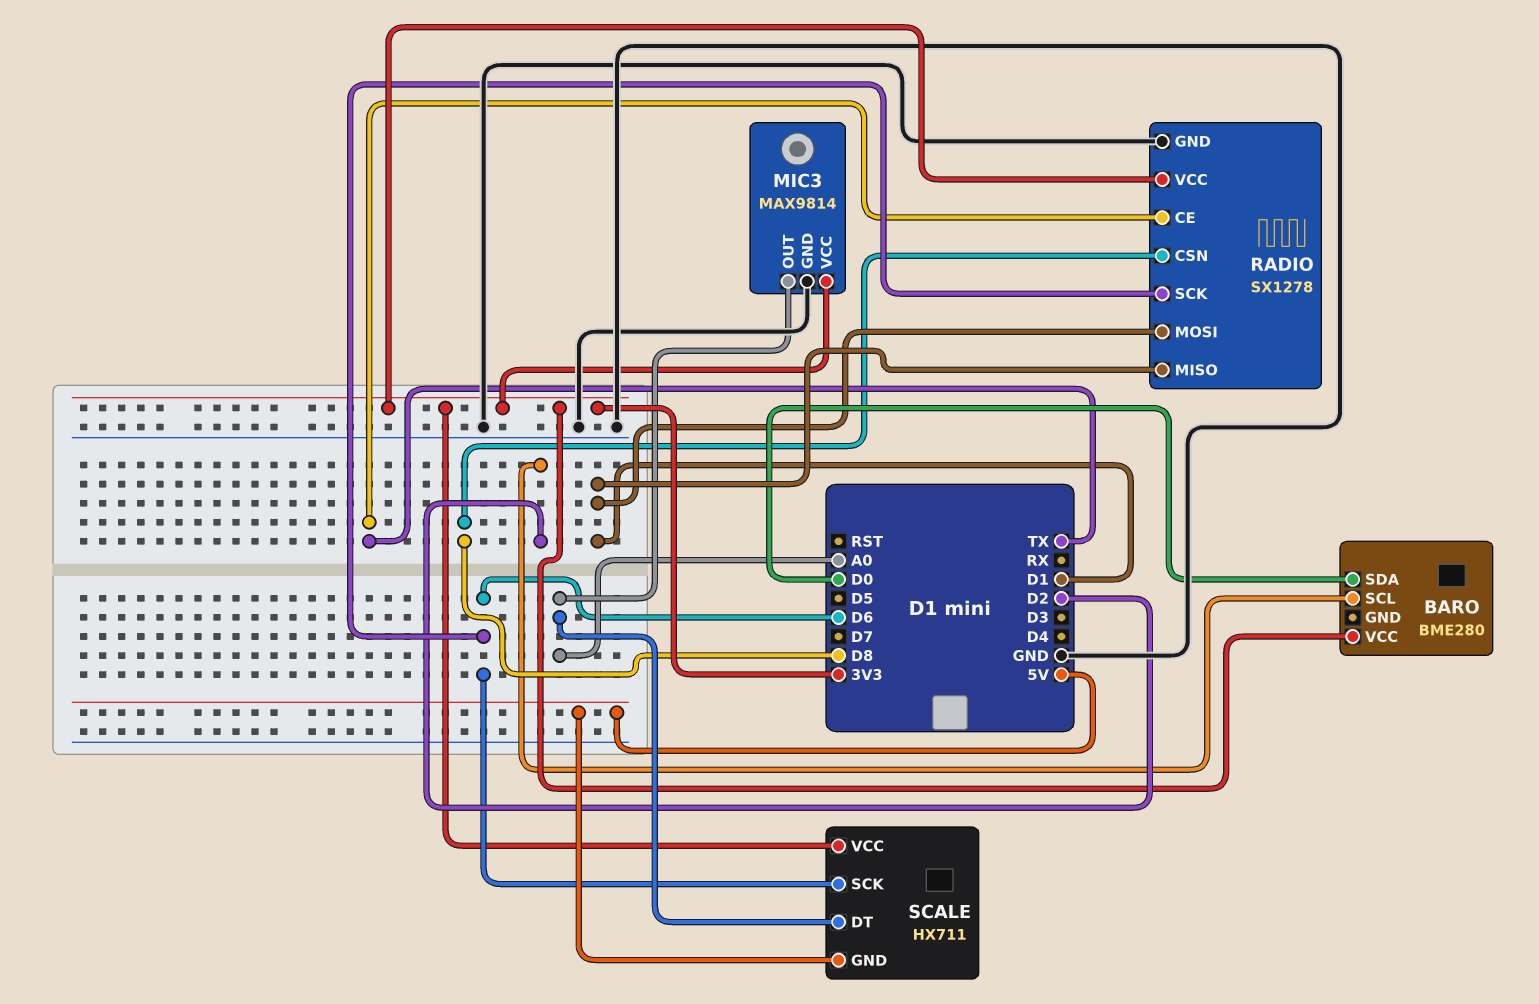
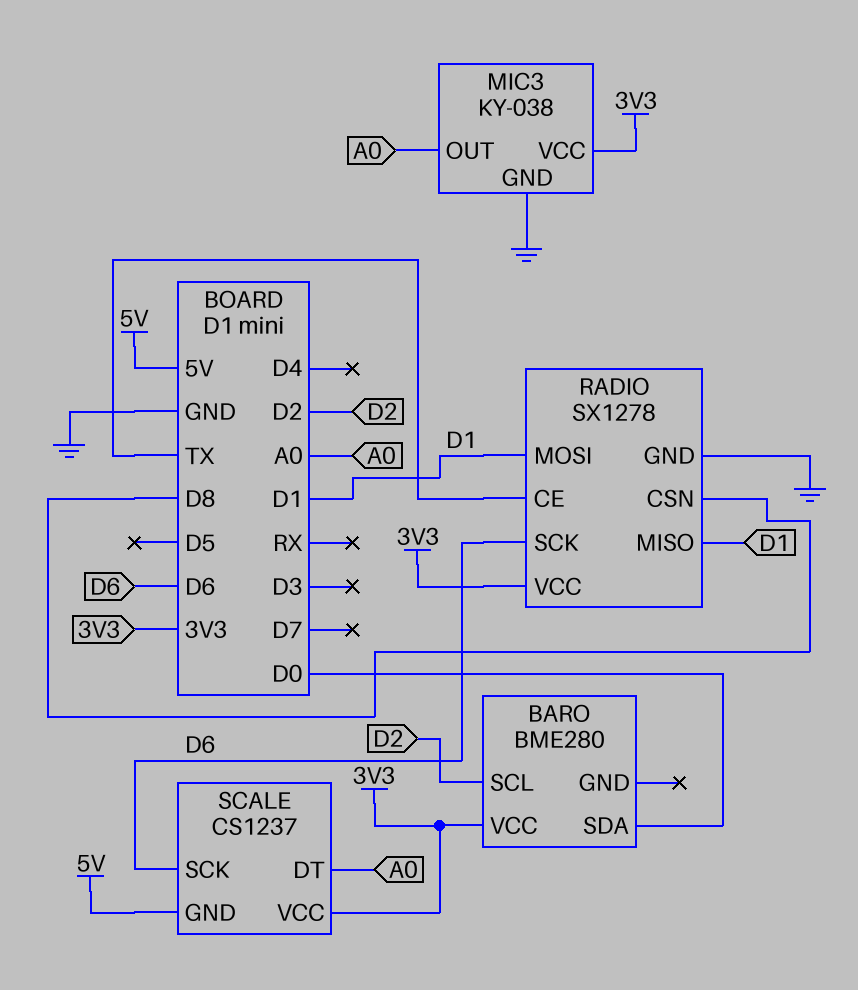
MIC3: MAX9814 -> KY-038
SCALE: HX711 -> CS1237

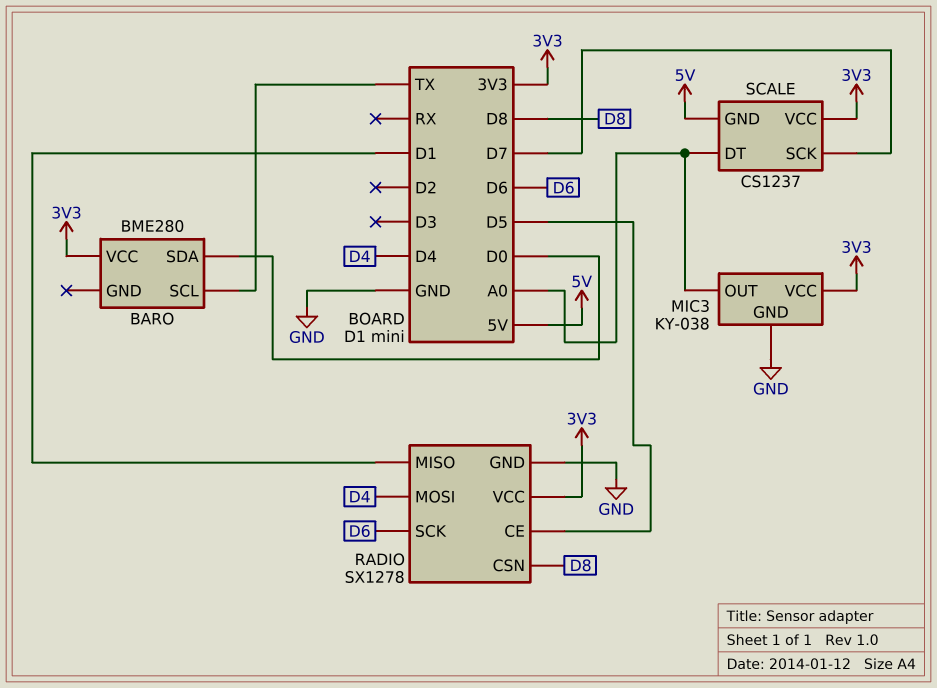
BARO pin SCL: D2 -> TX
RADIO pin CE: TX -> D5
RADIO pin MOSI: D1 -> D4
SCALE pin SCK: D6 -> D7

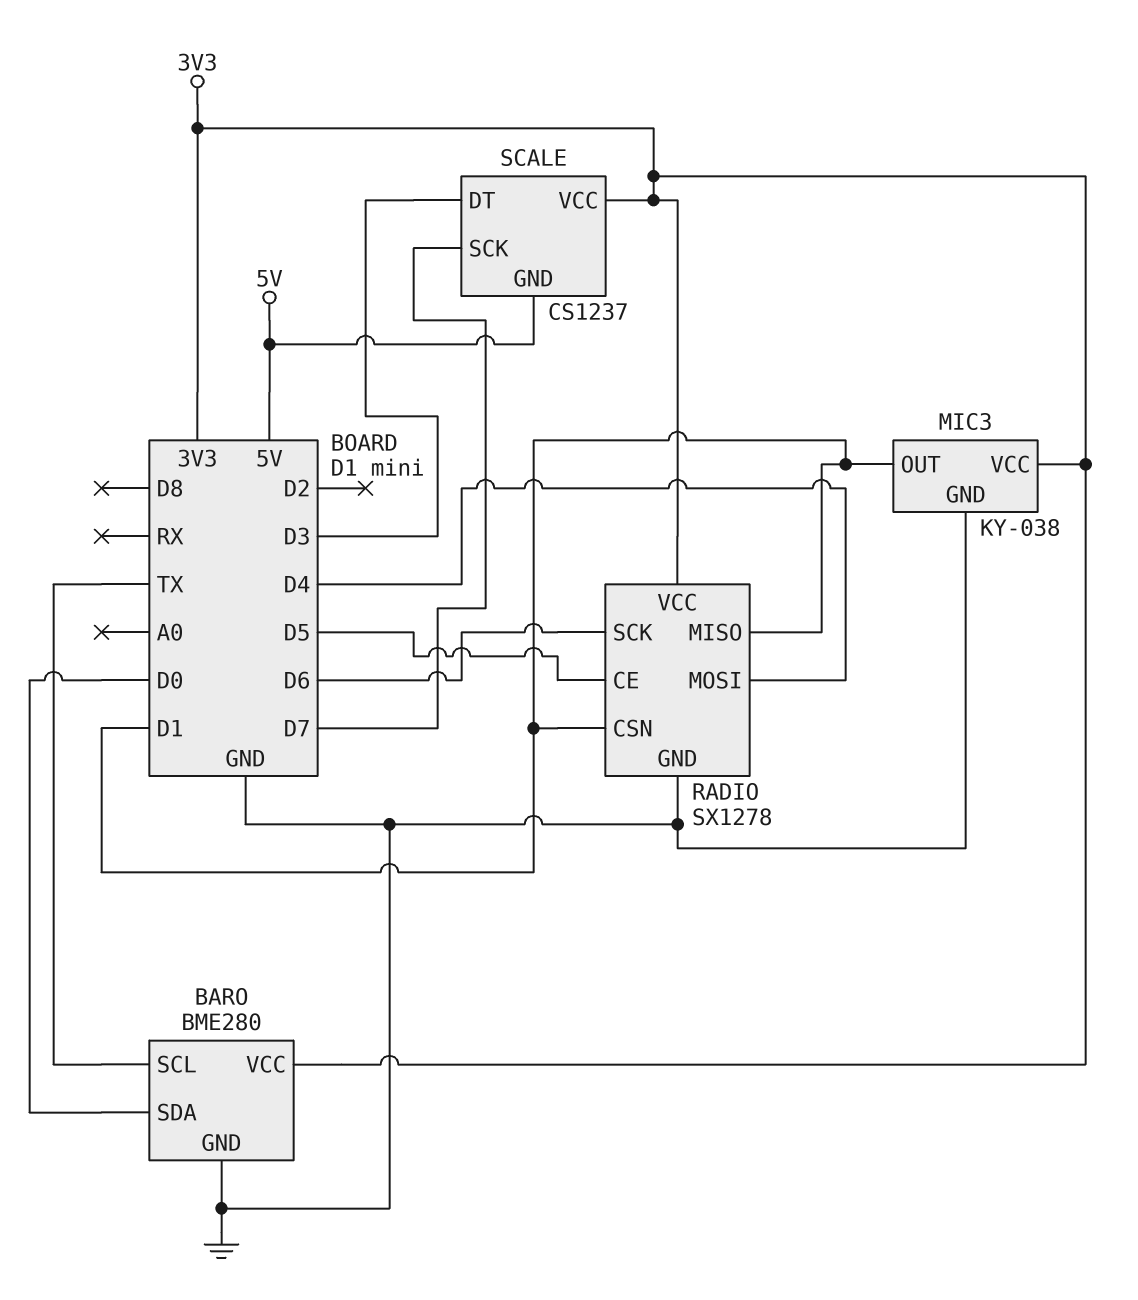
BARO pin GND: none -> GND
MIC3 pin OUT: A0 -> D1
RADIO pin CSN: D8 -> D1
SCALE pin DT: A0 -> D3

